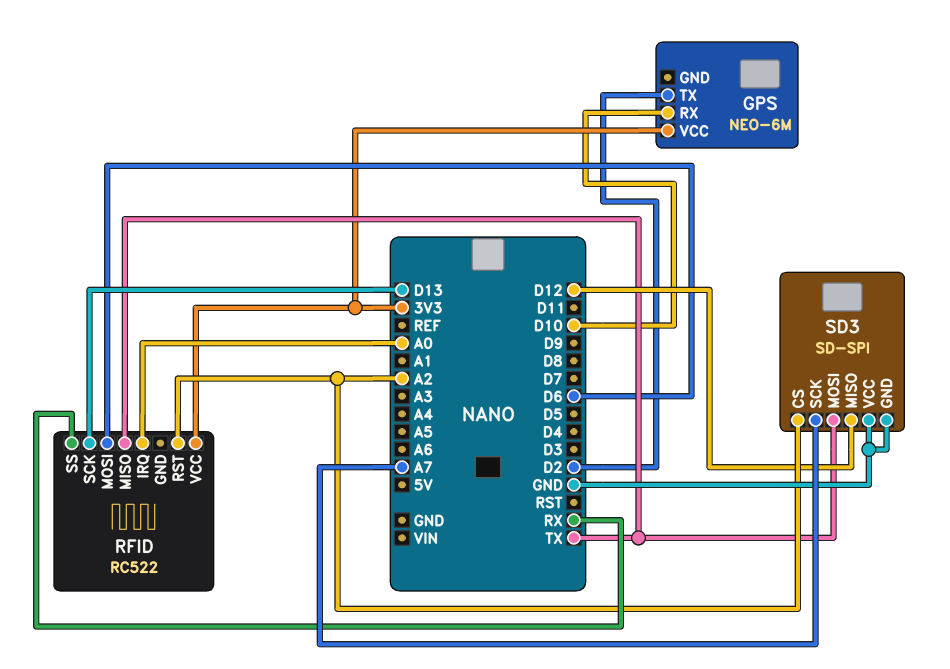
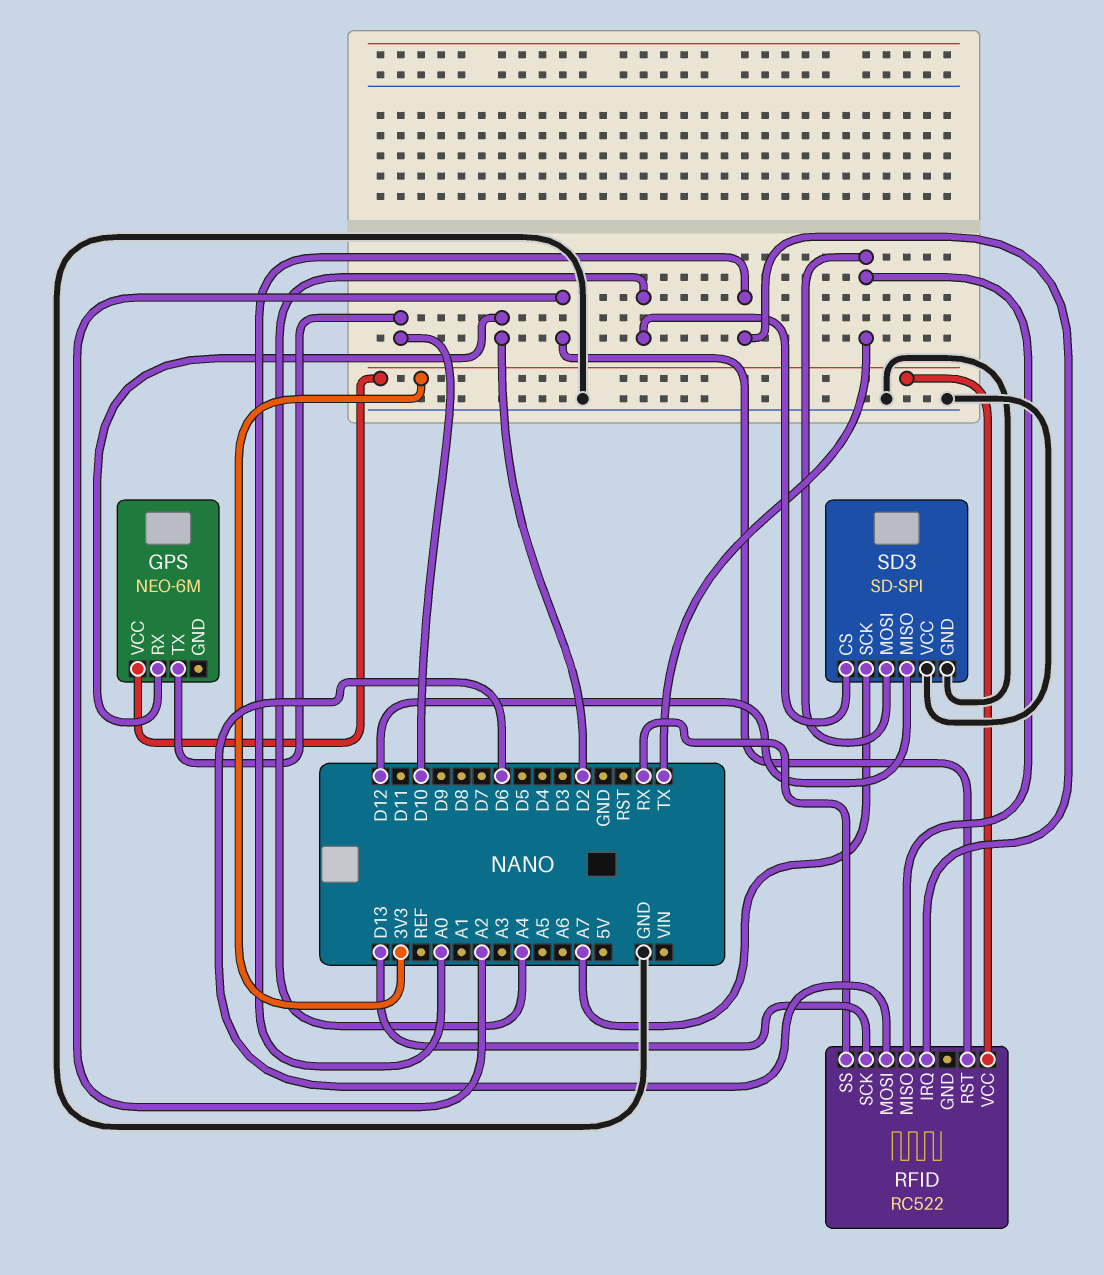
GPS pin RX: D10 -> D2
GPS pin TX: D2 -> D10
SD3 pin CS: A2 -> A4

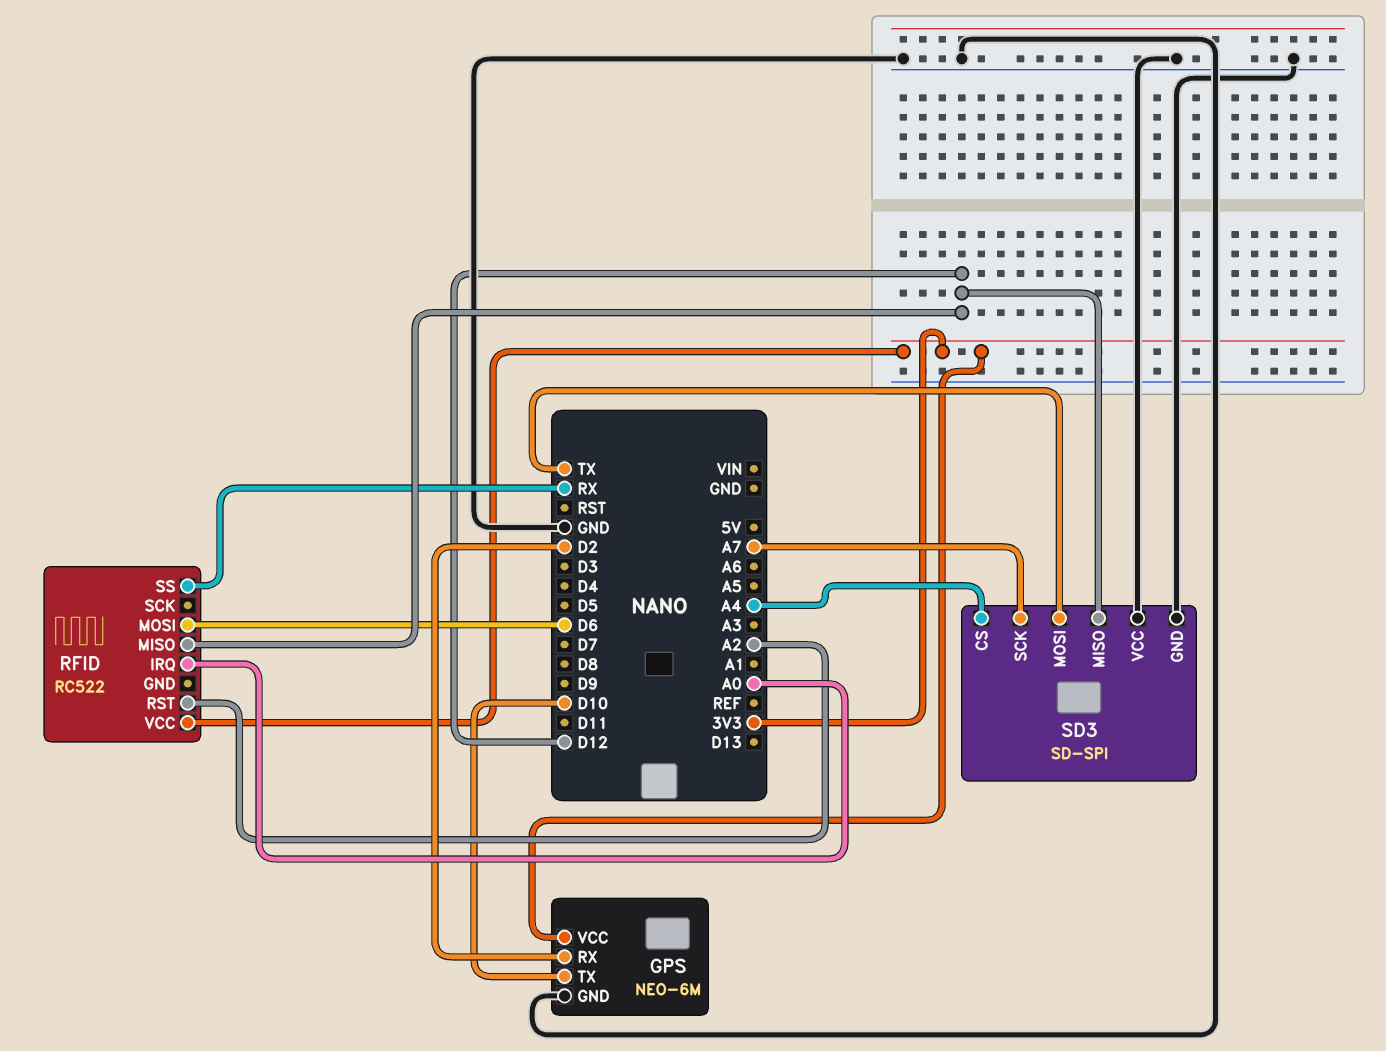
GPS pin GND: none -> GND
RFID pin MISO: TX -> D12
RFID pin SCK: D13 -> none

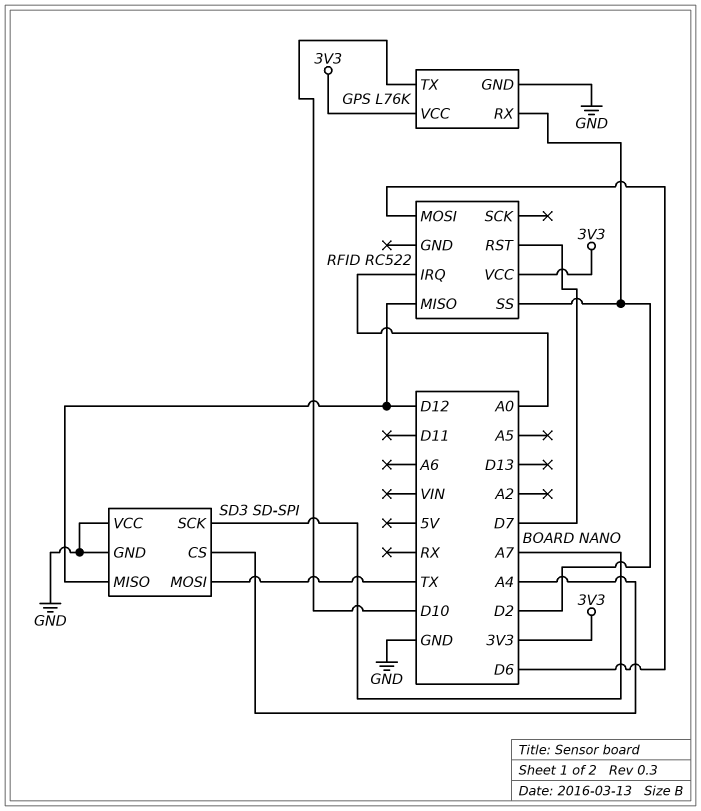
GPS: NEO-6M -> L76K
RFID pin RST: A2 -> D7
RFID pin SS: RX -> D2

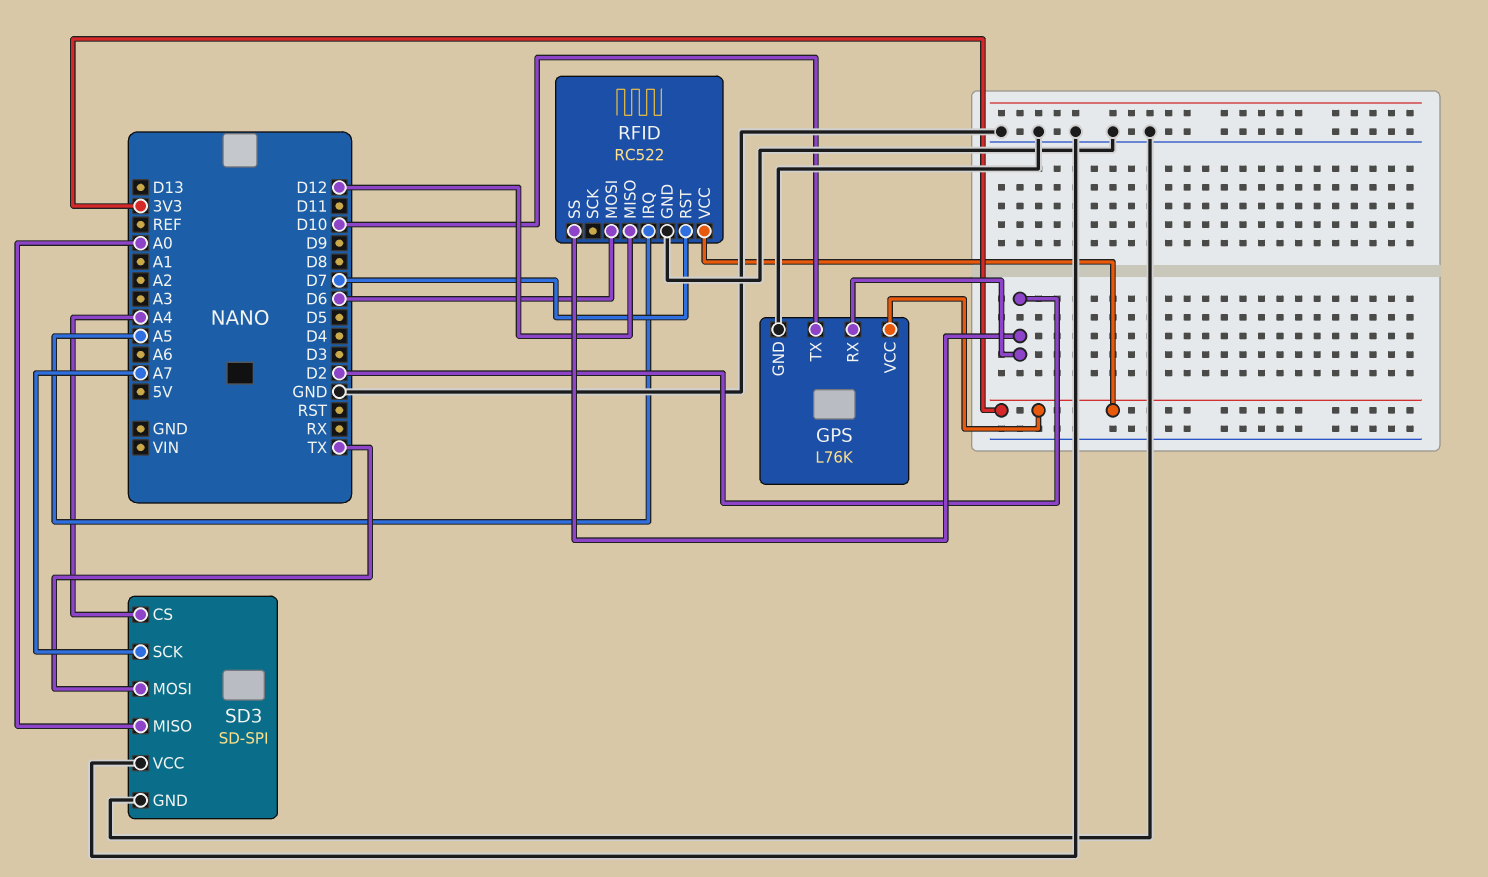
RFID pin GND: none -> GND
RFID pin IRQ: A0 -> A5
SD3 pin MISO: D12 -> A0

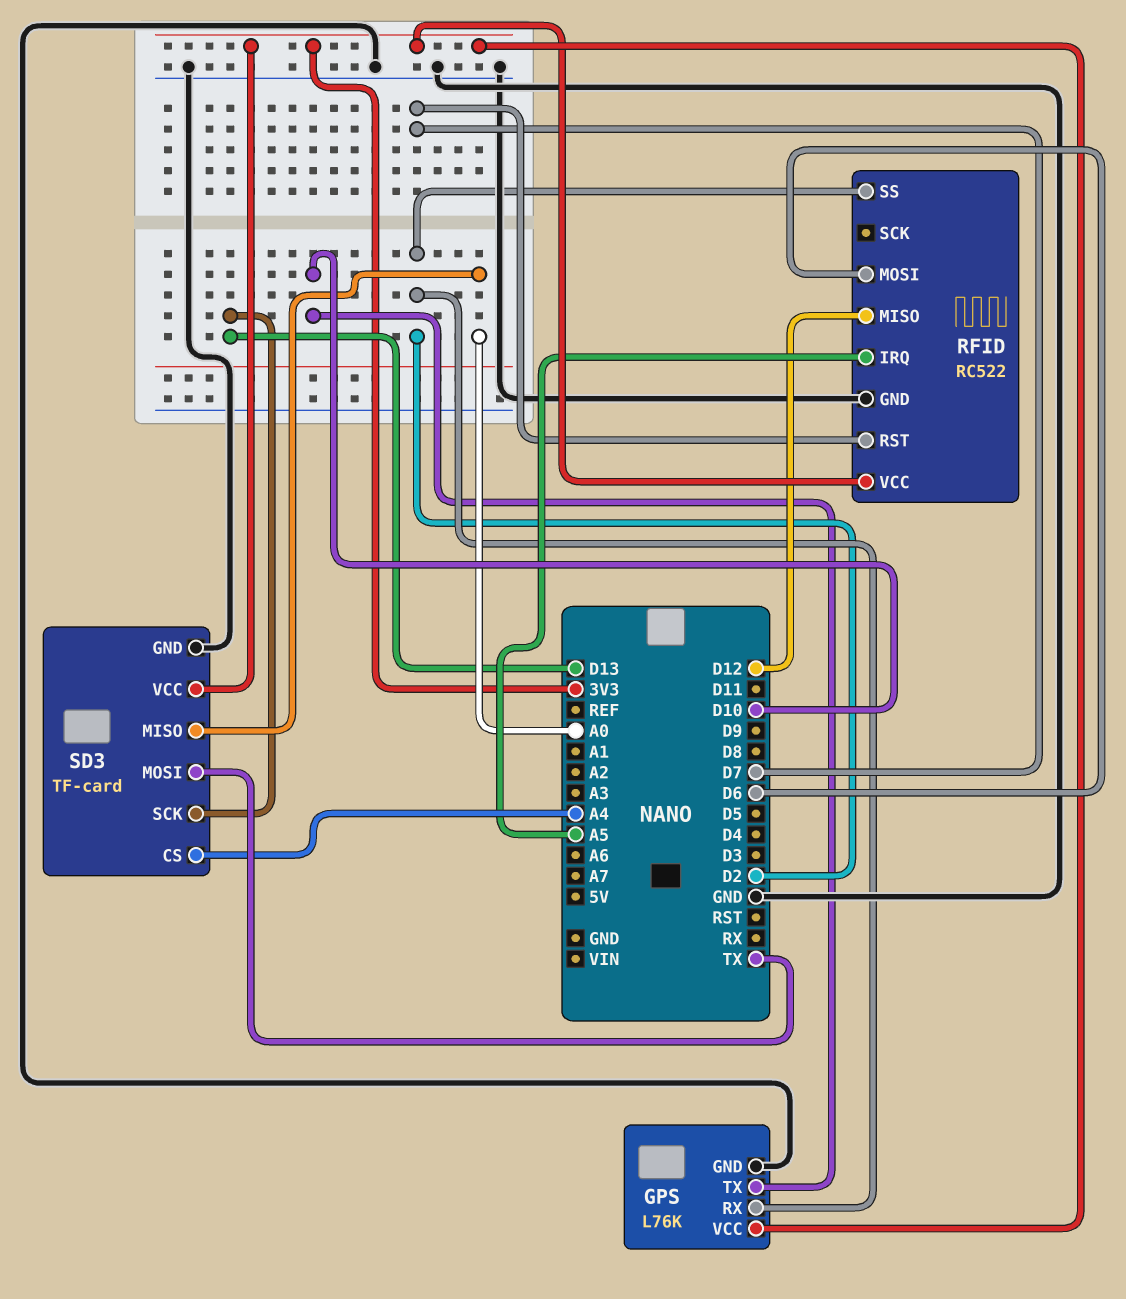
SD3: SD-SPI -> TF-card
SD3 pin SCK: A7 -> D13
SD3 pin VCC: GND -> 3V3

